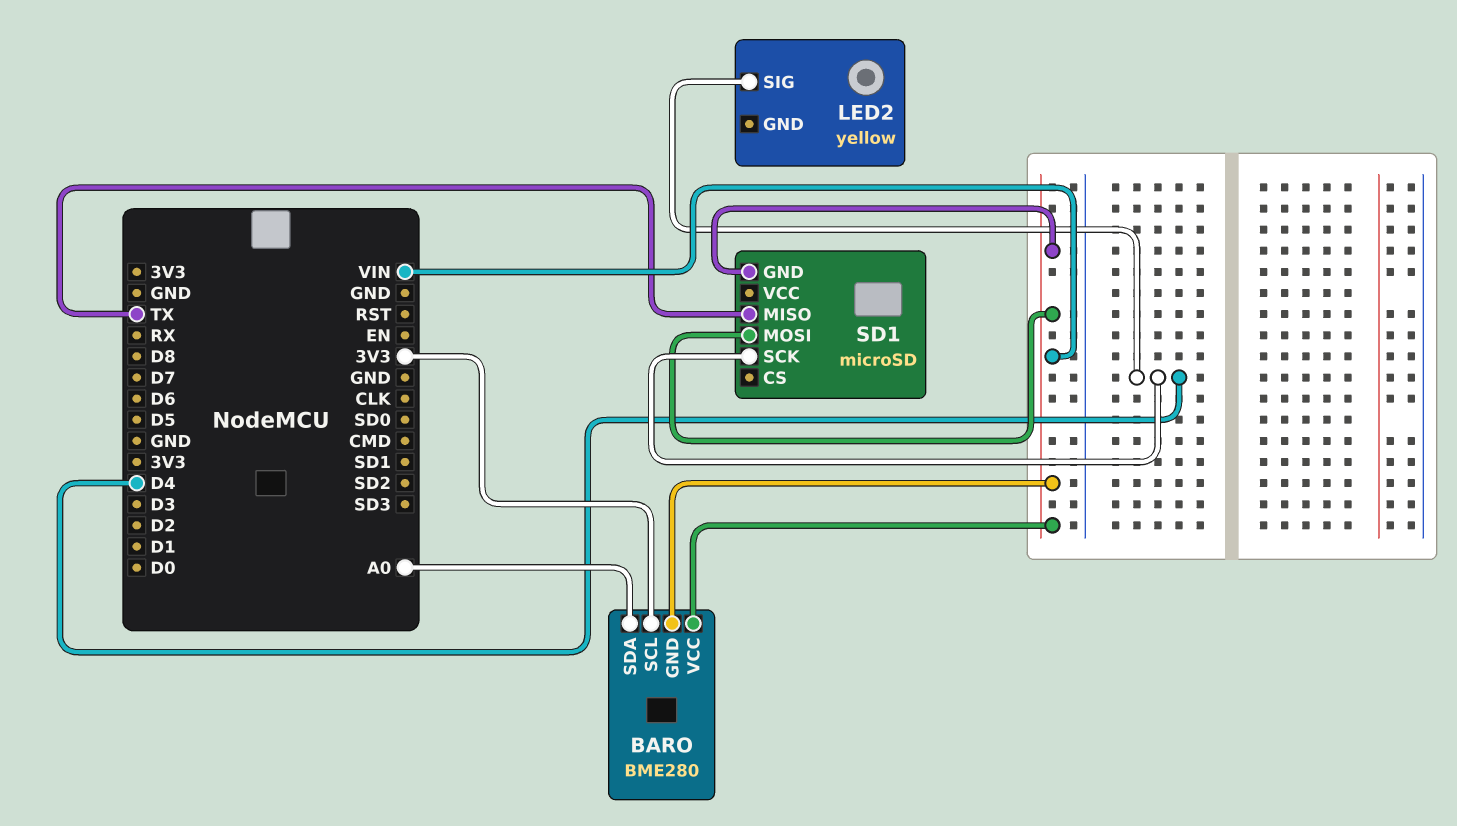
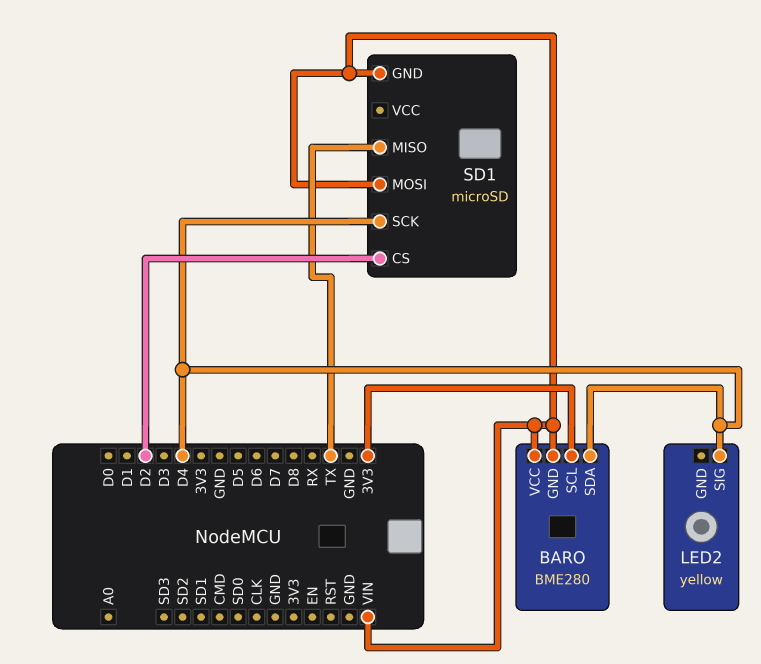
BARO pin SDA: A0 -> D4
SD1 pin CS: none -> D2

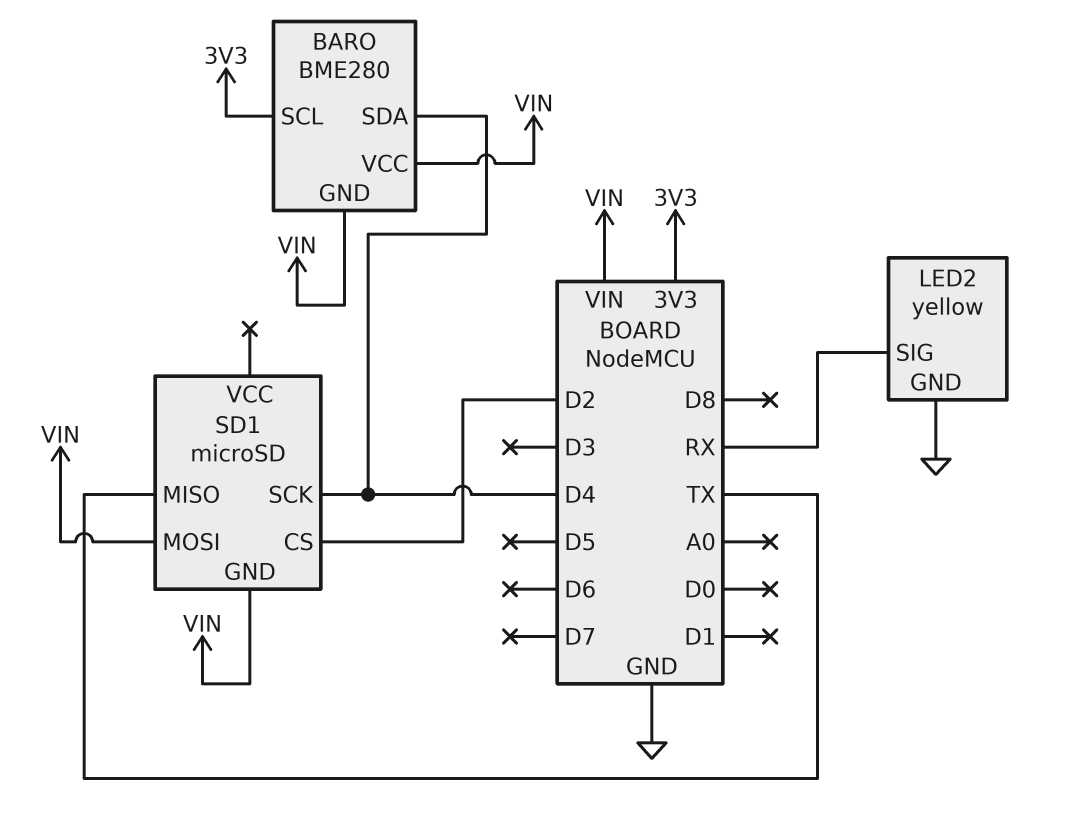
LED2 pin GND: none -> GND
LED2 pin SIG: D4 -> RX

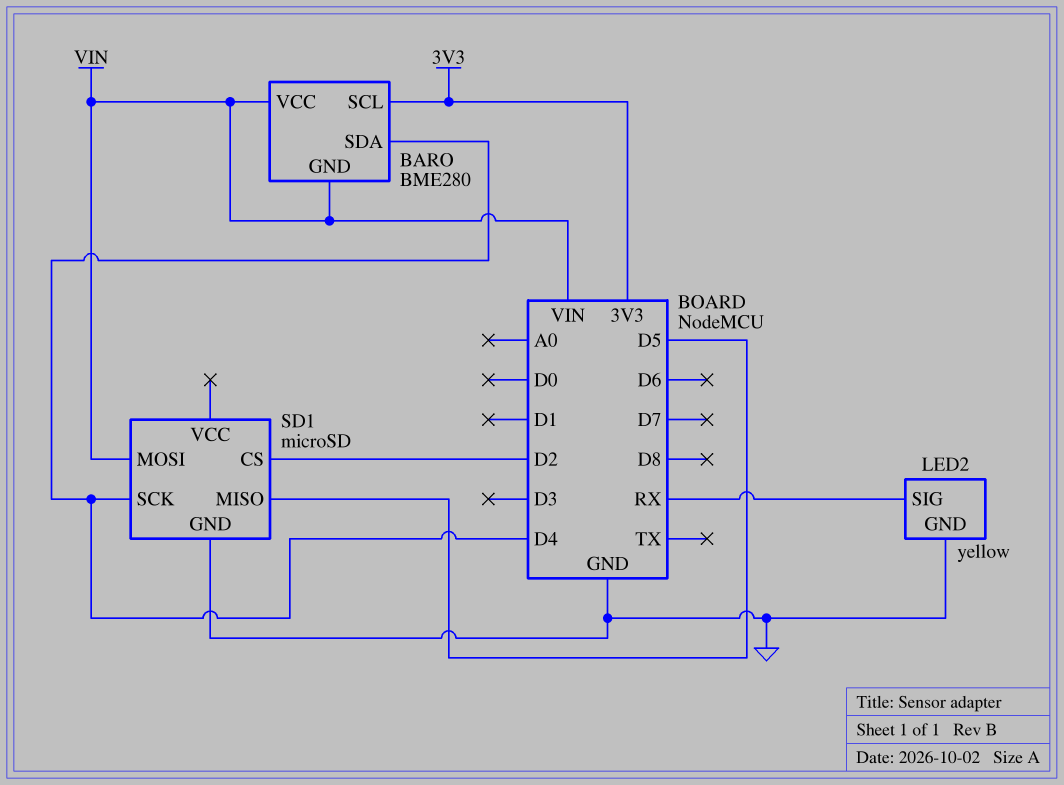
SD1 pin GND: VIN -> GND
SD1 pin MISO: TX -> D5

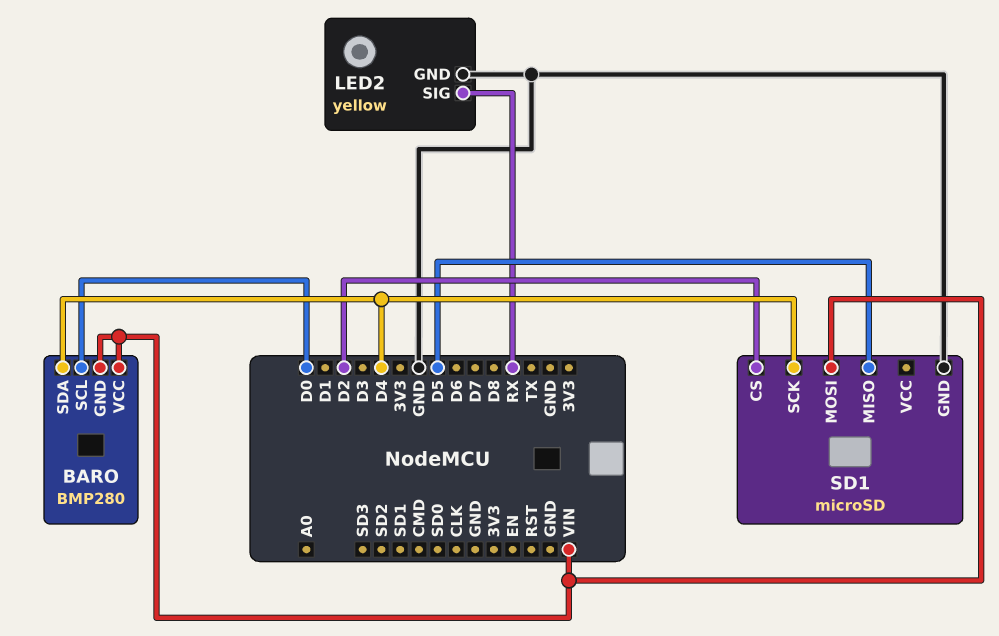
BARO: BME280 -> BMP280
BARO pin SCL: 3V3 -> D0

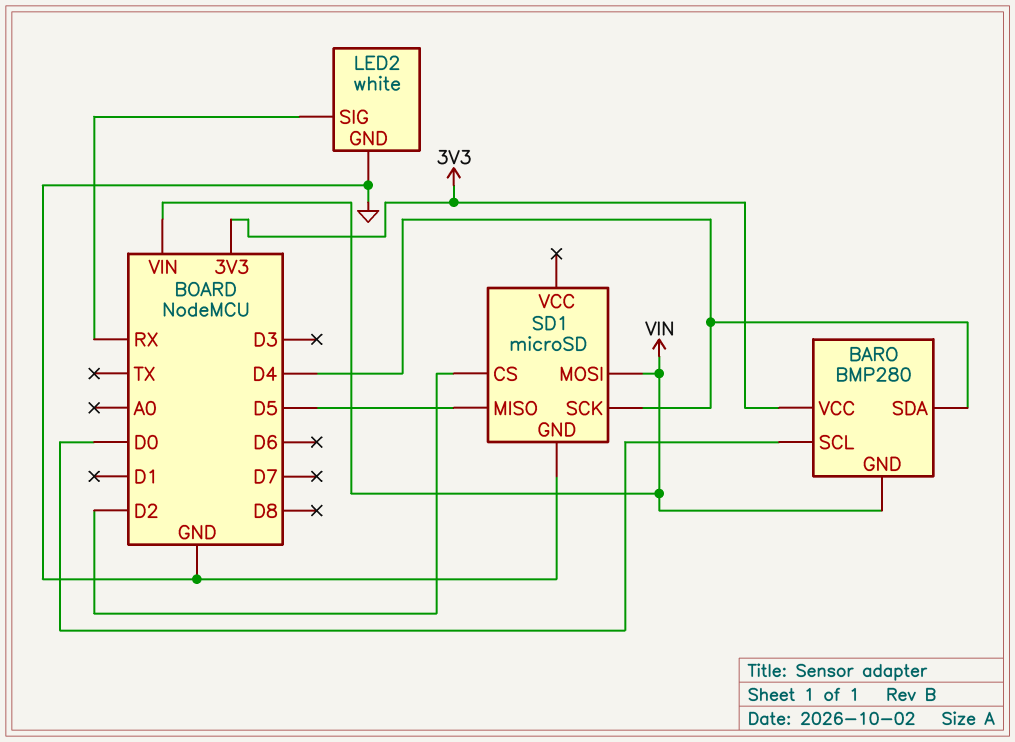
BARO pin VCC: VIN -> 3V3
LED2: yellow -> white

